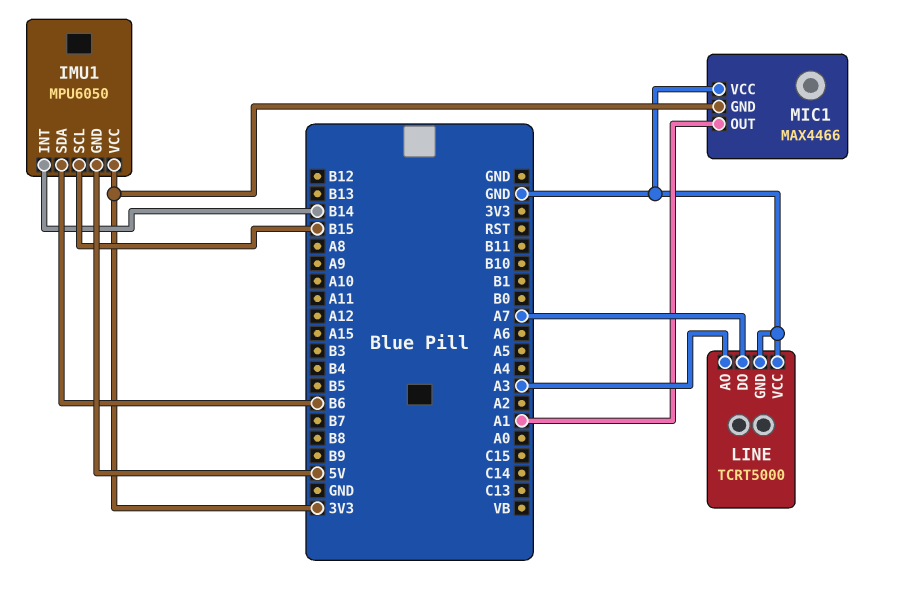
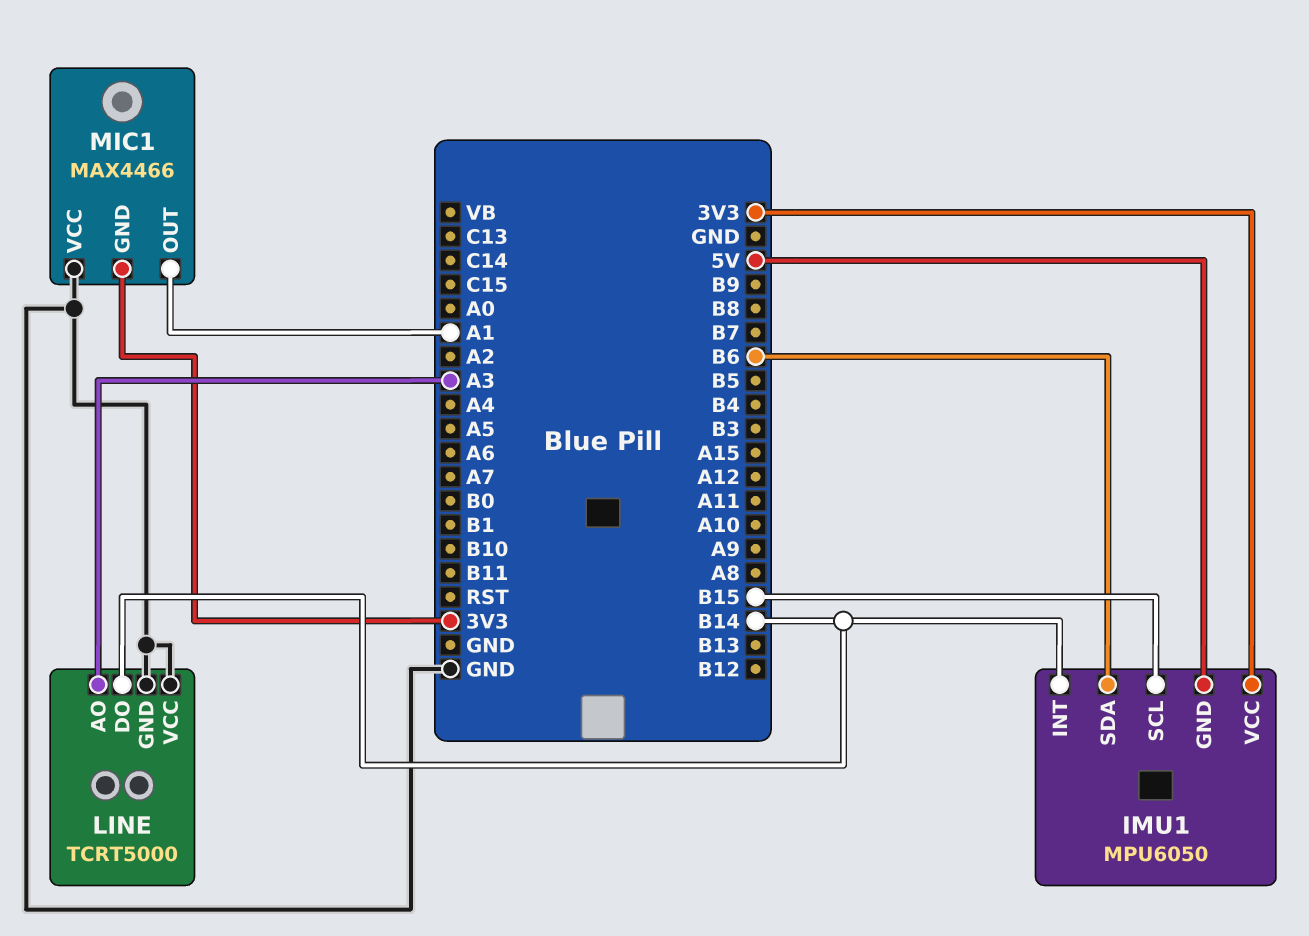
LINE pin DO: A7 -> B14

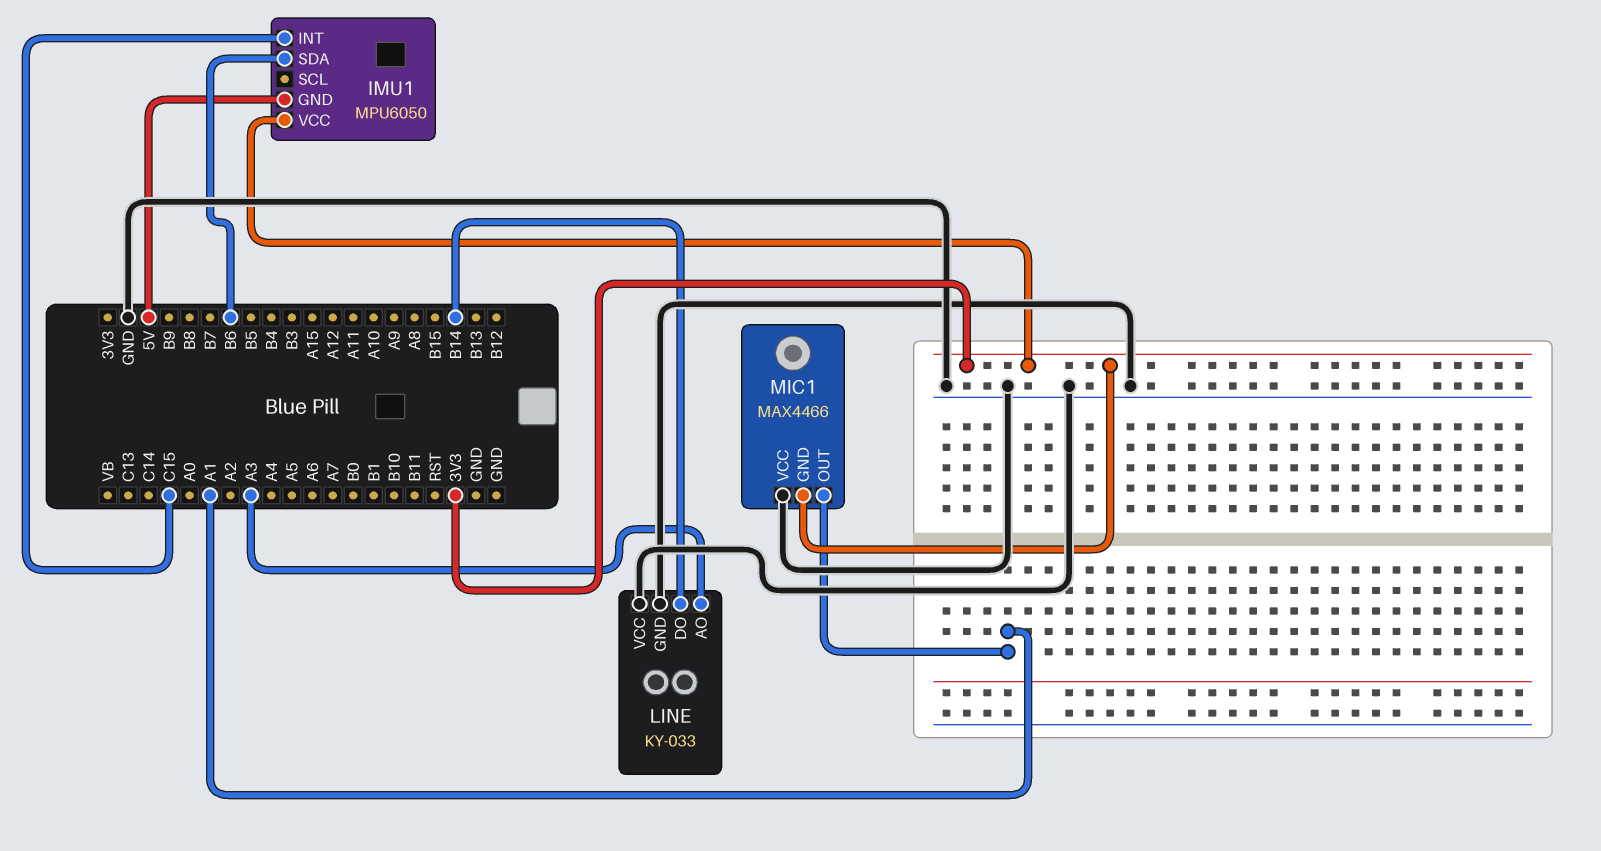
IMU1 pin INT: B14 -> C15
IMU1 pin SCL: B15 -> none
LINE: TCRT5000 -> KY-033

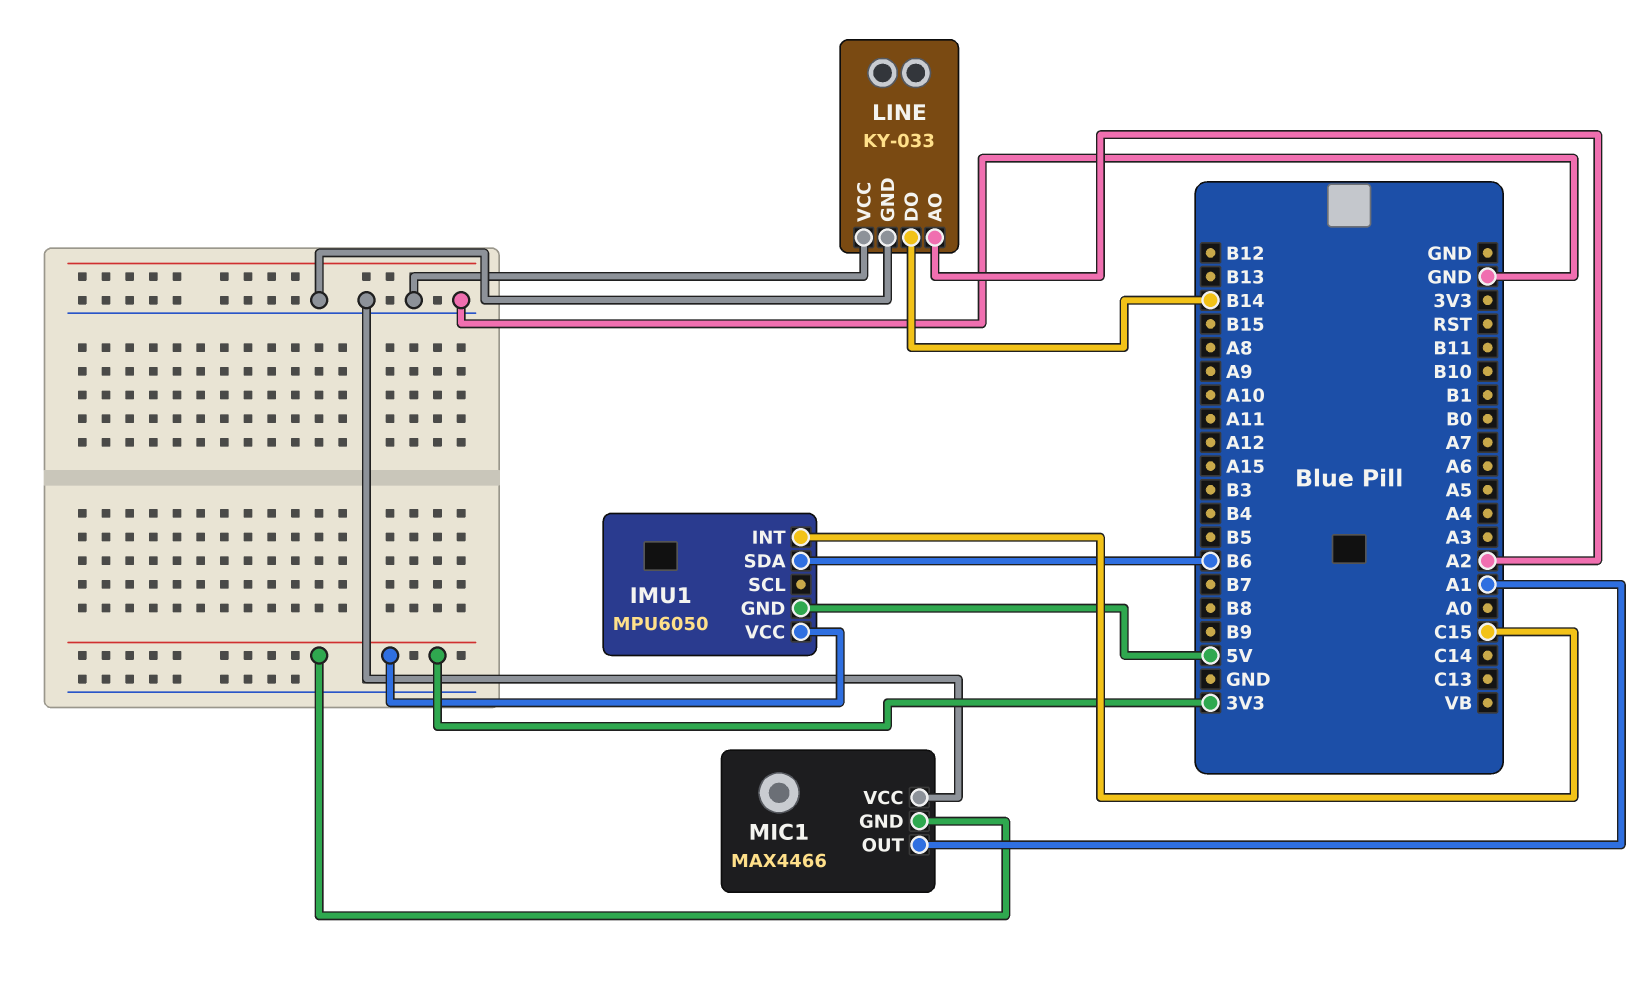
LINE pin AO: A3 -> A2

